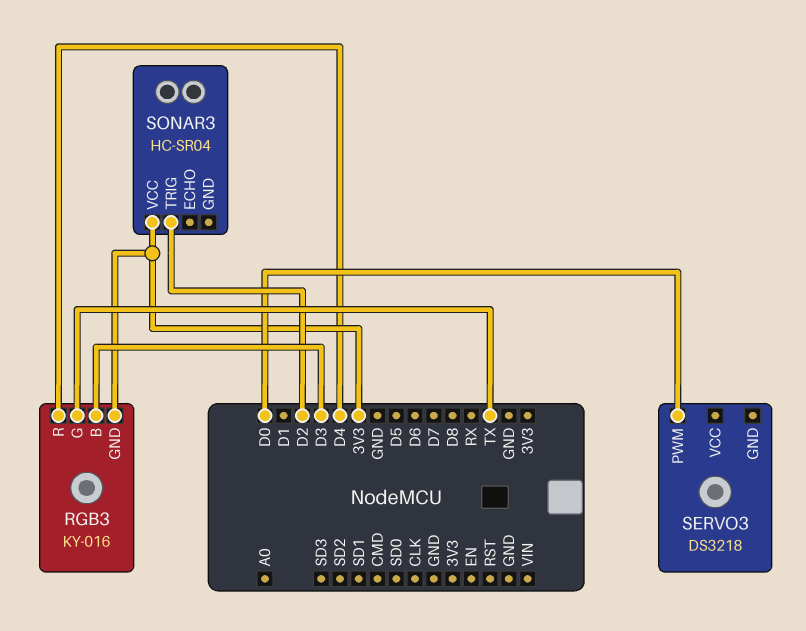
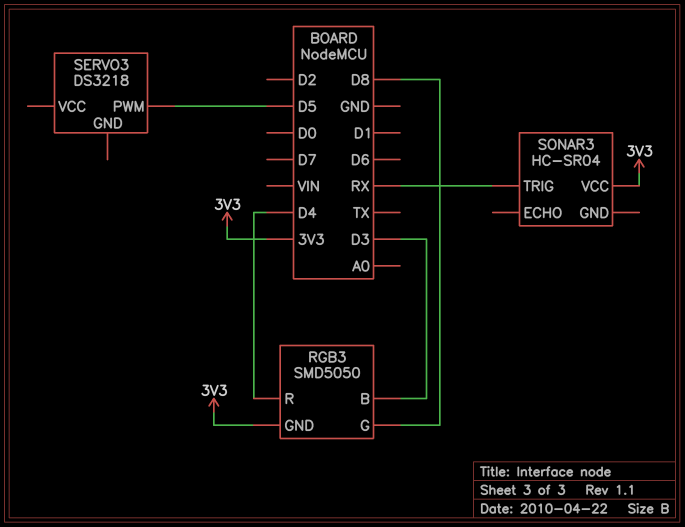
RGB3: KY-016 -> SMD5050
RGB3 pin G: TX -> D8
SERVO3 pin PWM: D0 -> D5
SONAR3 pin TRIG: D2 -> RX

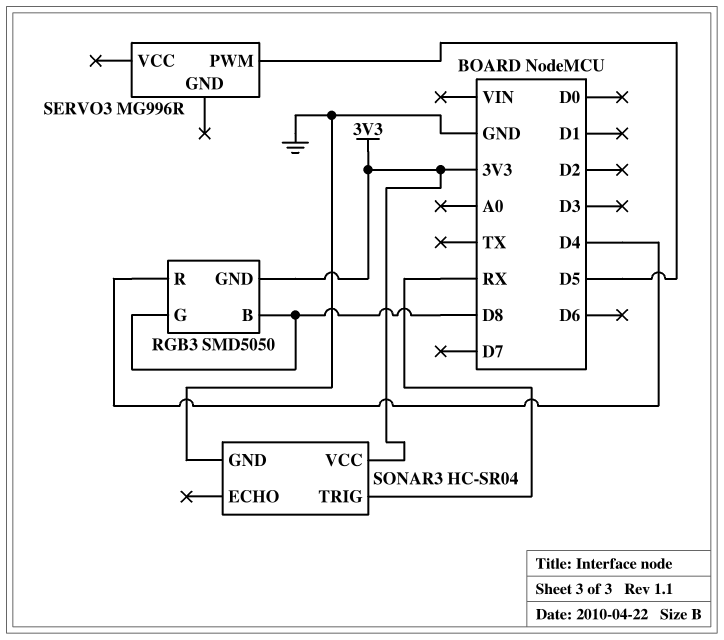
RGB3 pin B: D3 -> D8
SERVO3: DS3218 -> MG996R
SONAR3 pin GND: none -> GND

